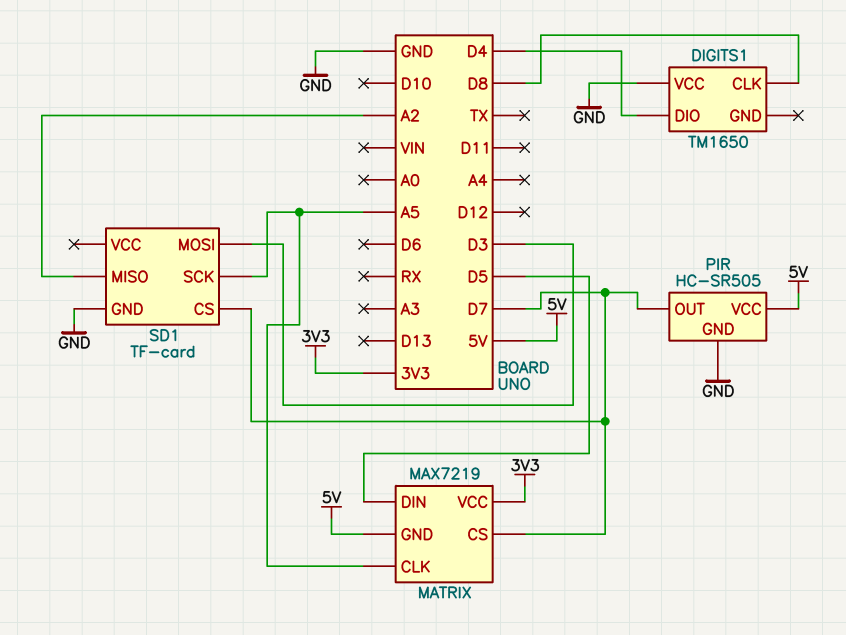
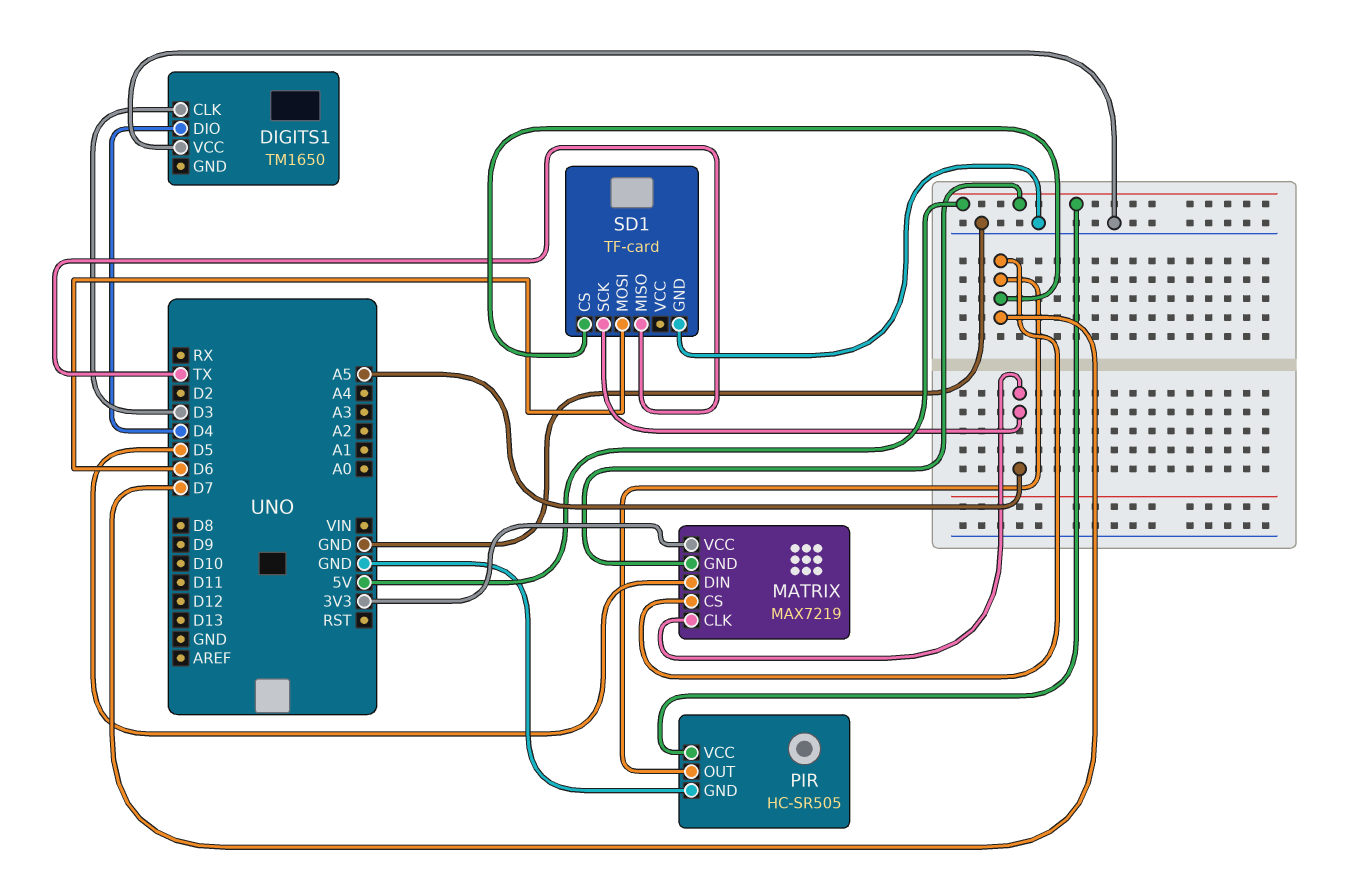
DIGITS1 pin CLK: D8 -> D3
SD1 pin MISO: A2 -> TX
SD1 pin MOSI: D3 -> D6

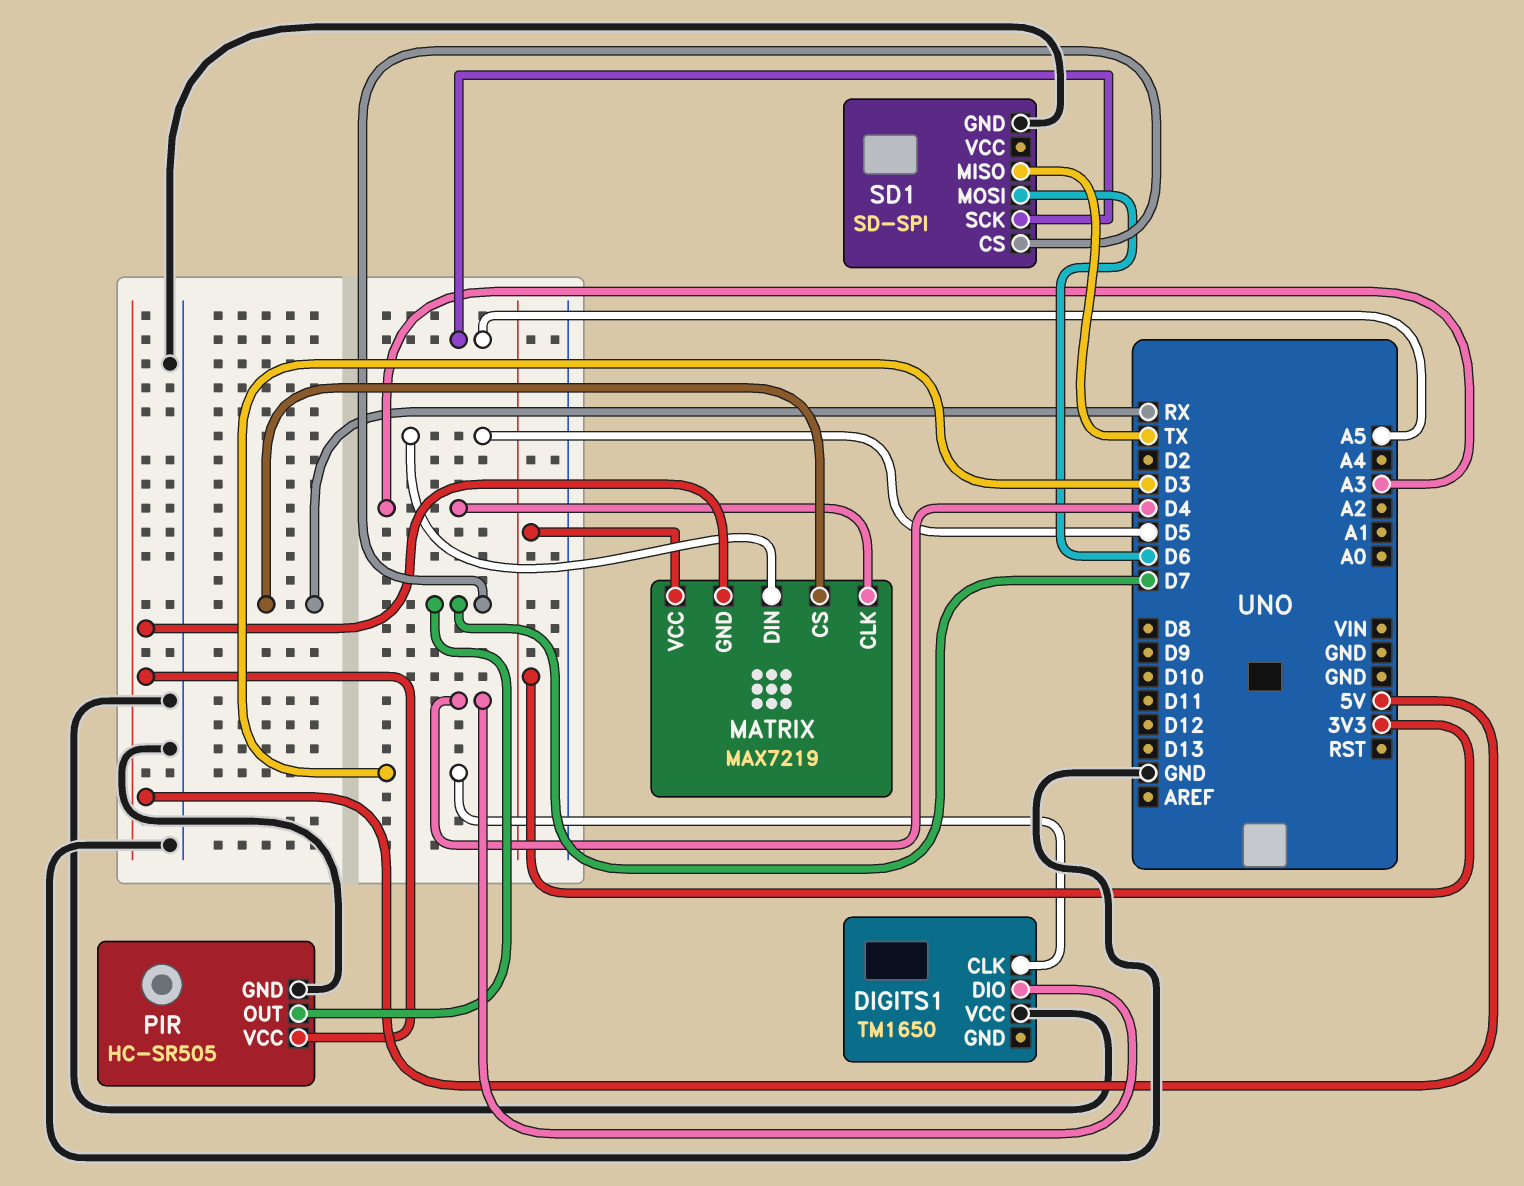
MATRIX pin CLK: A5 -> A3
MATRIX pin CS: D7 -> RX
SD1: TF-card -> SD-SPI

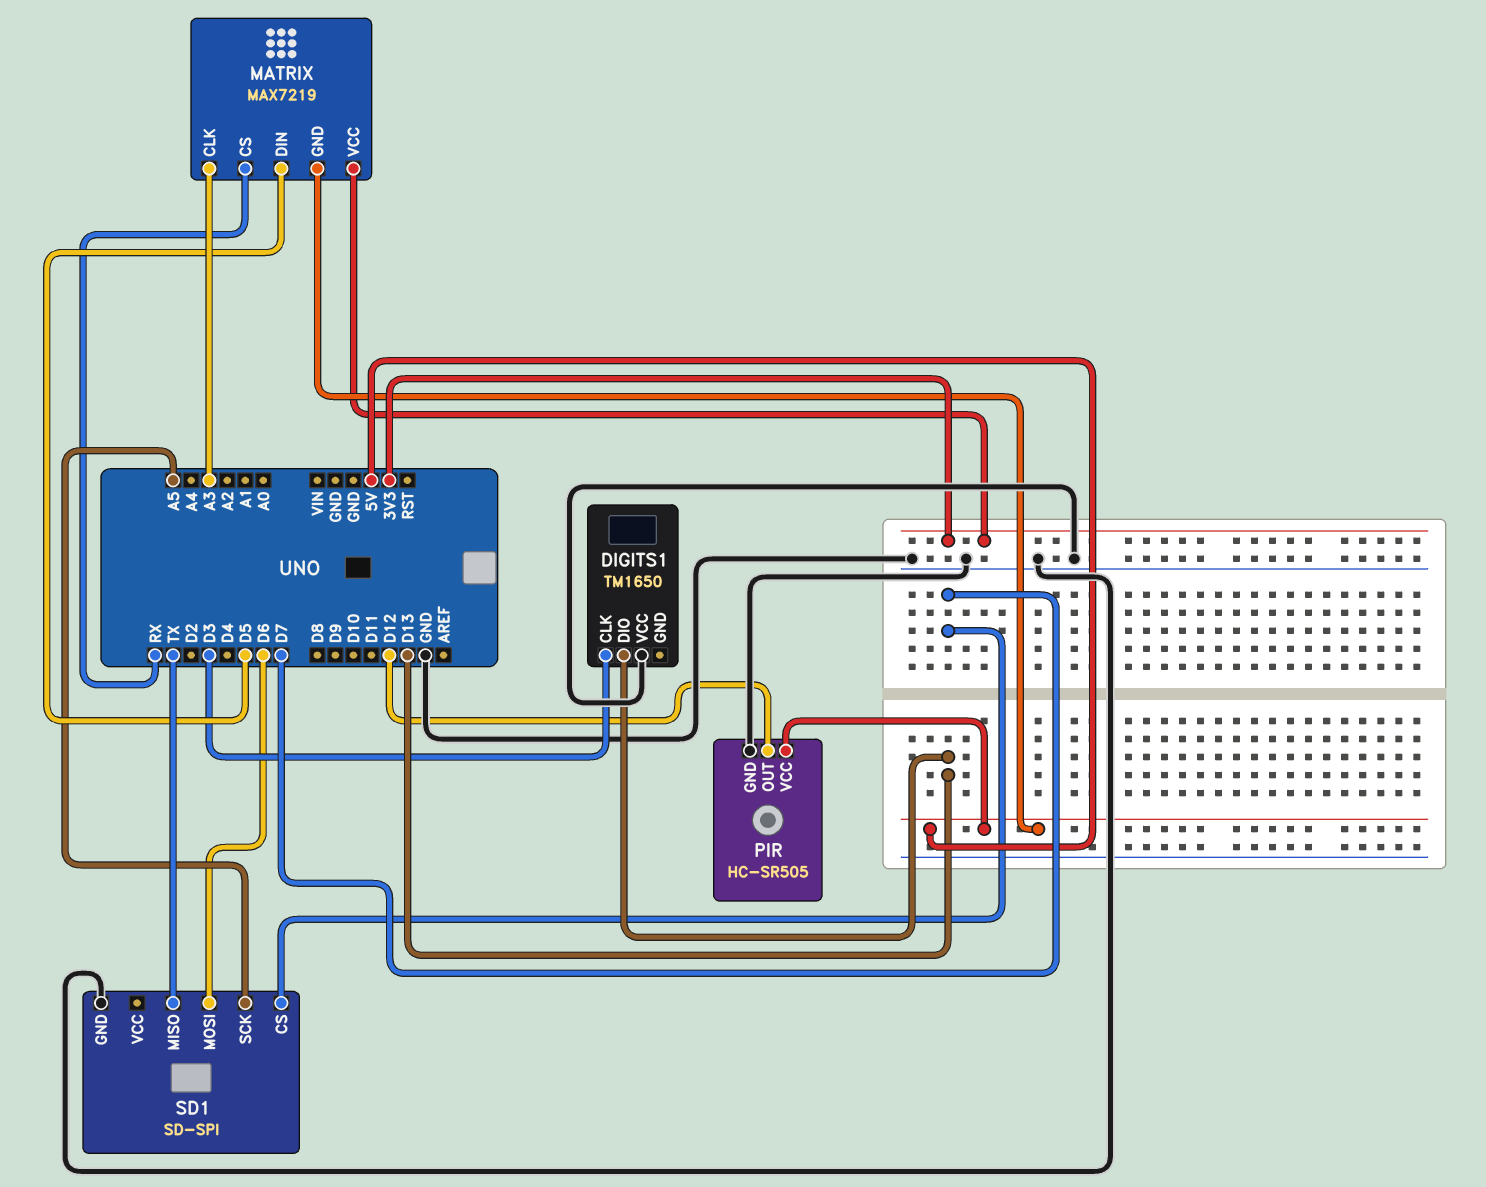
DIGITS1 pin DIO: D4 -> D13
PIR pin OUT: D7 -> D12

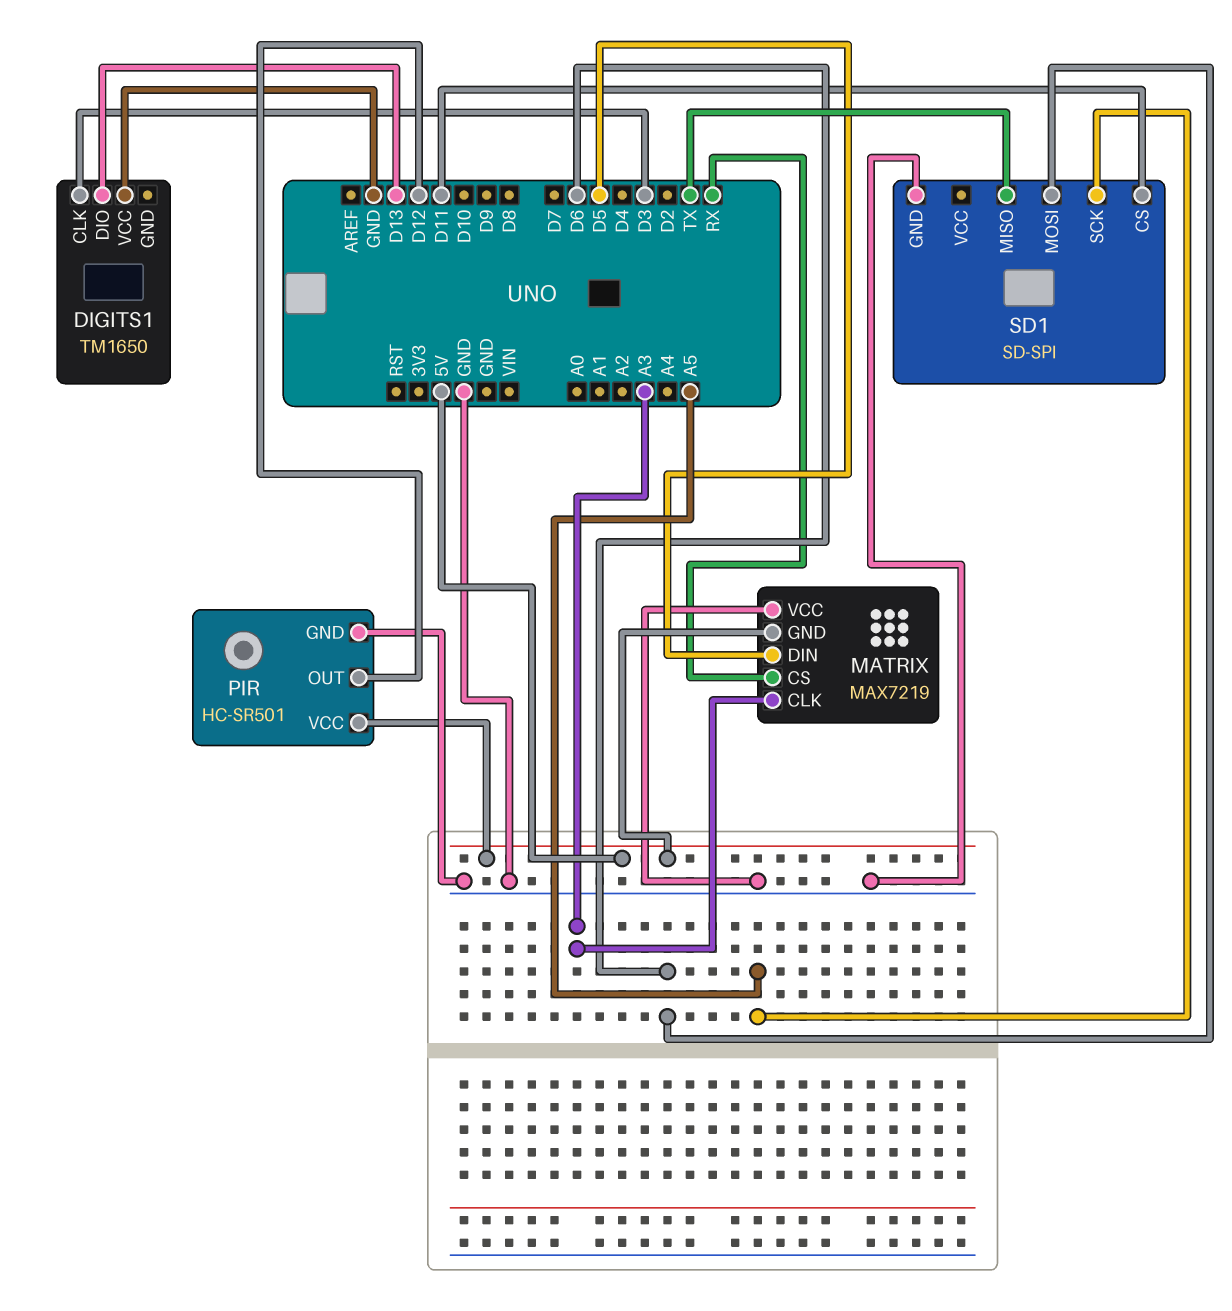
MATRIX pin VCC: 3V3 -> GND
PIR: HC-SR505 -> HC-SR501
SD1 pin CS: D7 -> D11

